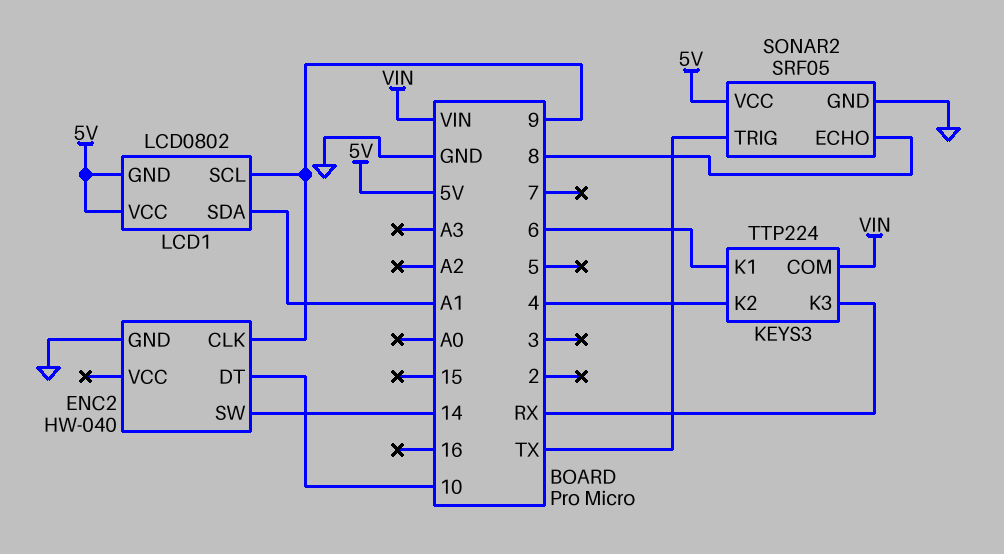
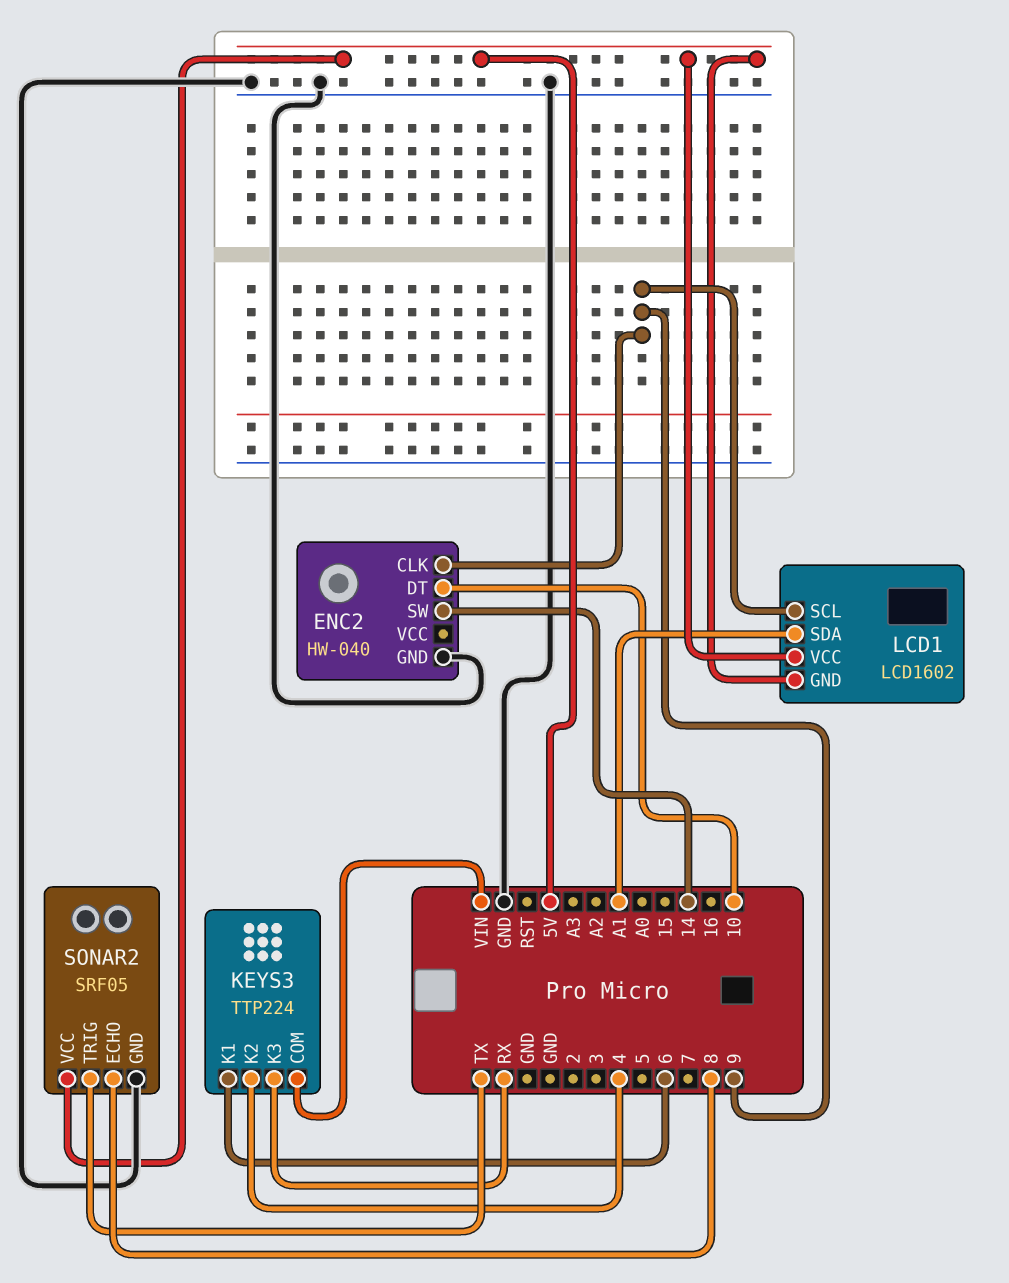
LCD1: LCD0802 -> LCD1602

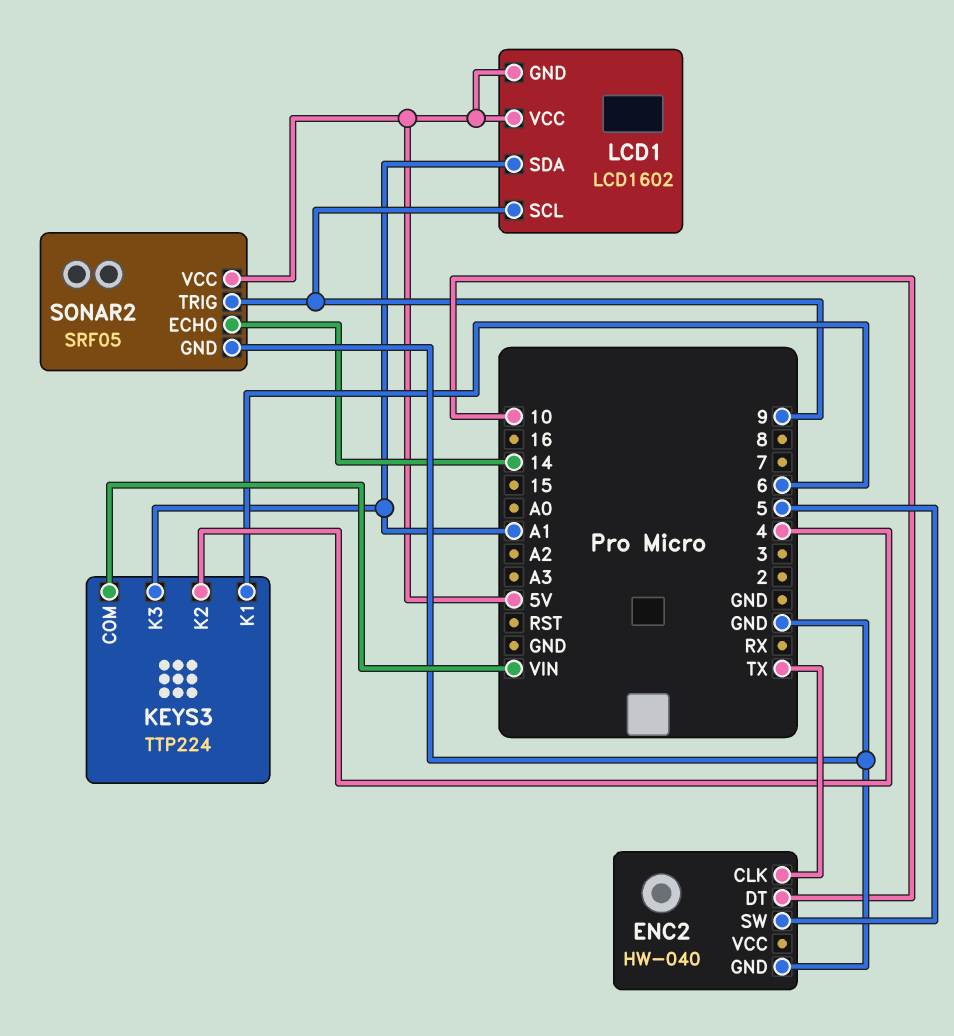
ENC2 pin CLK: 9 -> TX
ENC2 pin SW: 14 -> 5
KEYS3 pin K3: RX -> A1
SONAR2 pin ECHO: 8 -> 14
SONAR2 pin TRIG: TX -> 9

